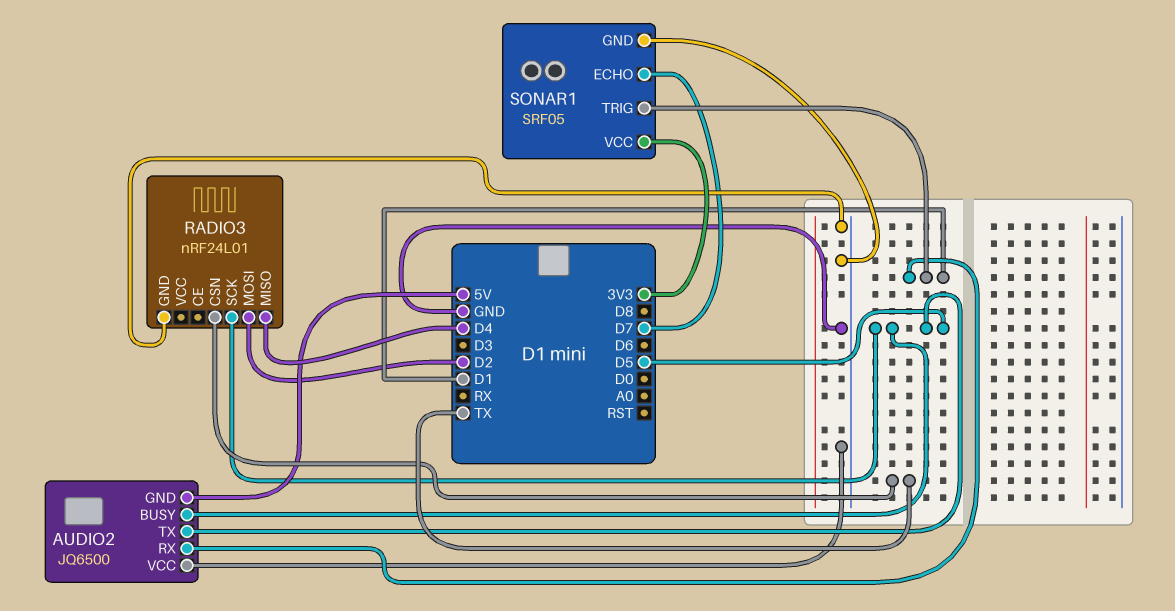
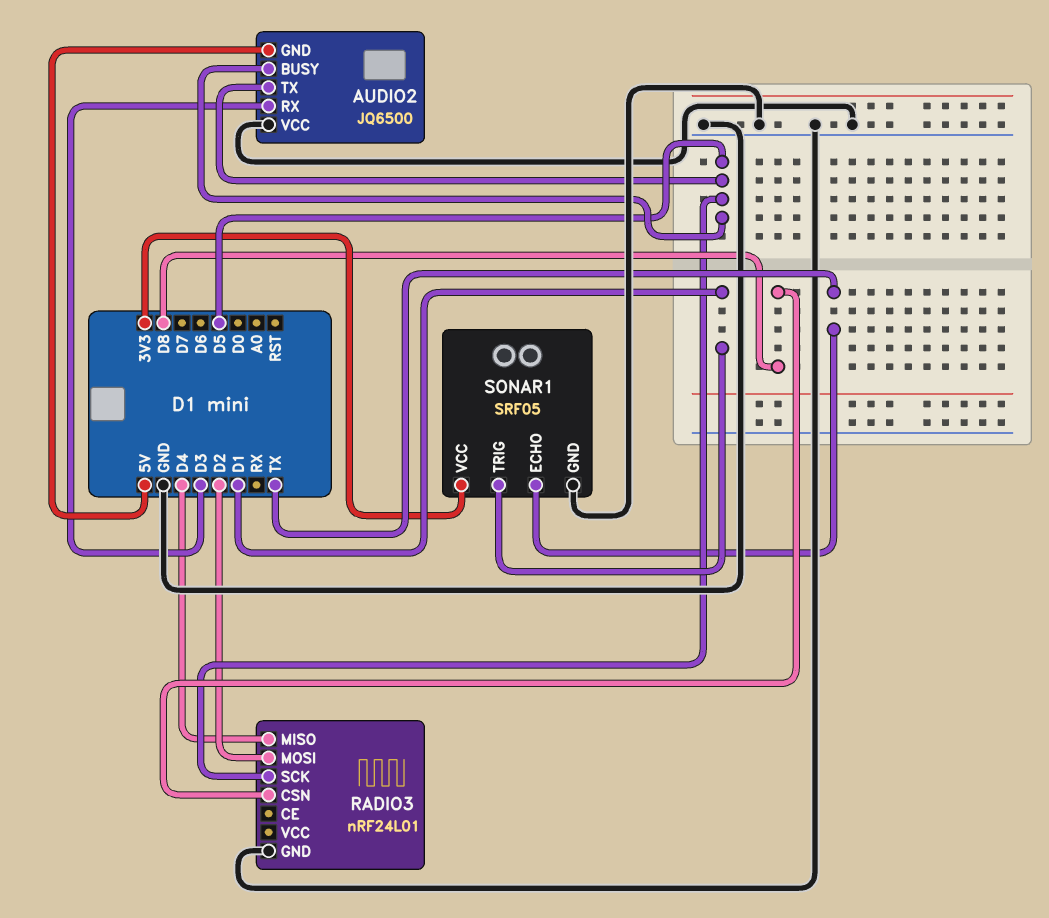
AUDIO2 pin RX: D1 -> D3
RADIO3 pin CSN: TX -> D8
SONAR1 pin ECHO: D7 -> TX

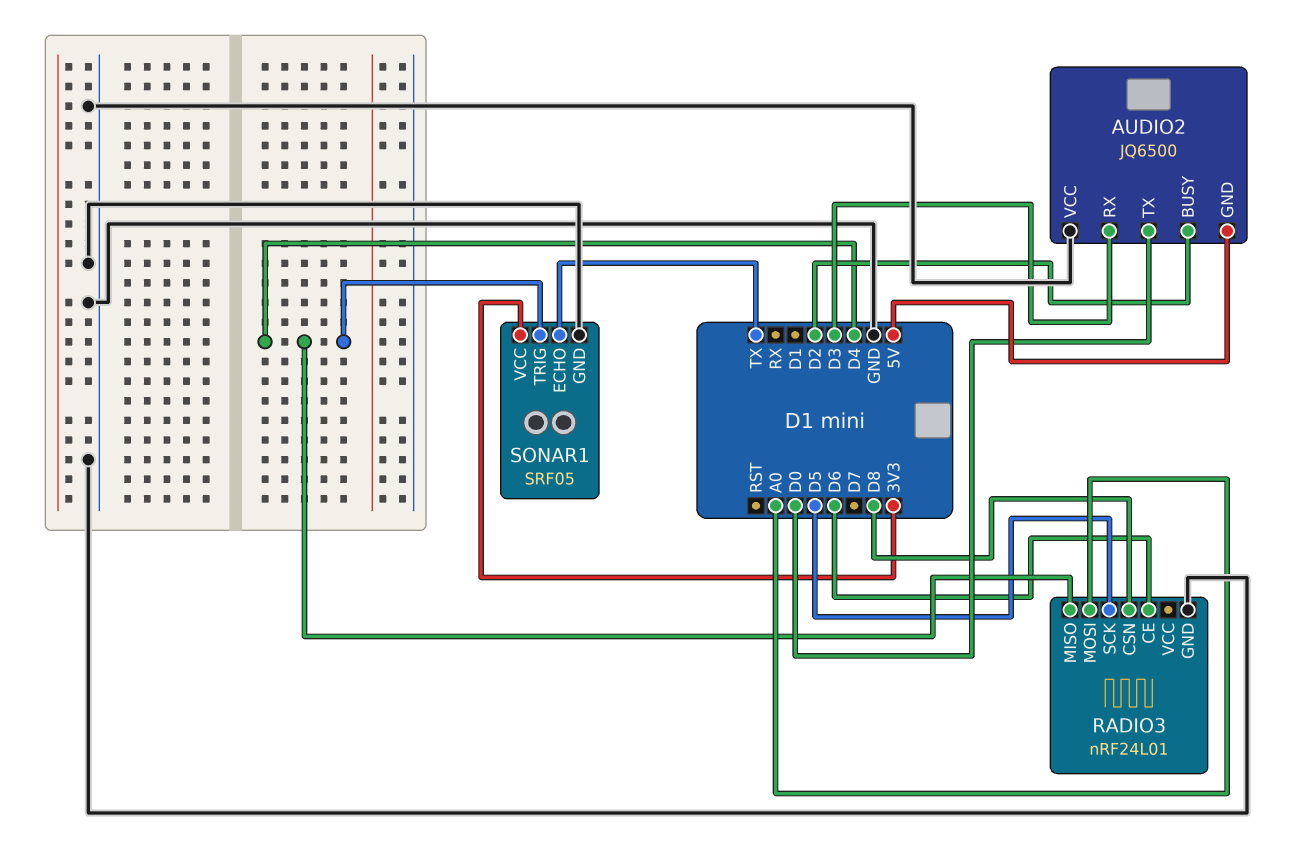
AUDIO2 pin BUSY: D5 -> D2
AUDIO2 pin TX: D5 -> D0
RADIO3 pin CE: none -> D6
RADIO3 pin MOSI: D2 -> A0
SONAR1 pin TRIG: D1 -> D4

